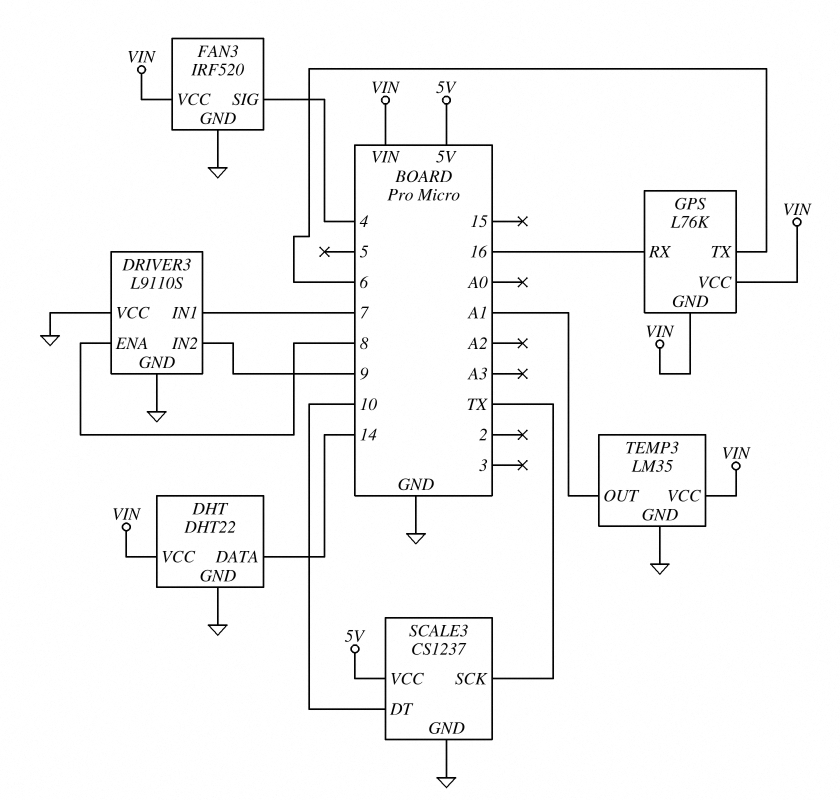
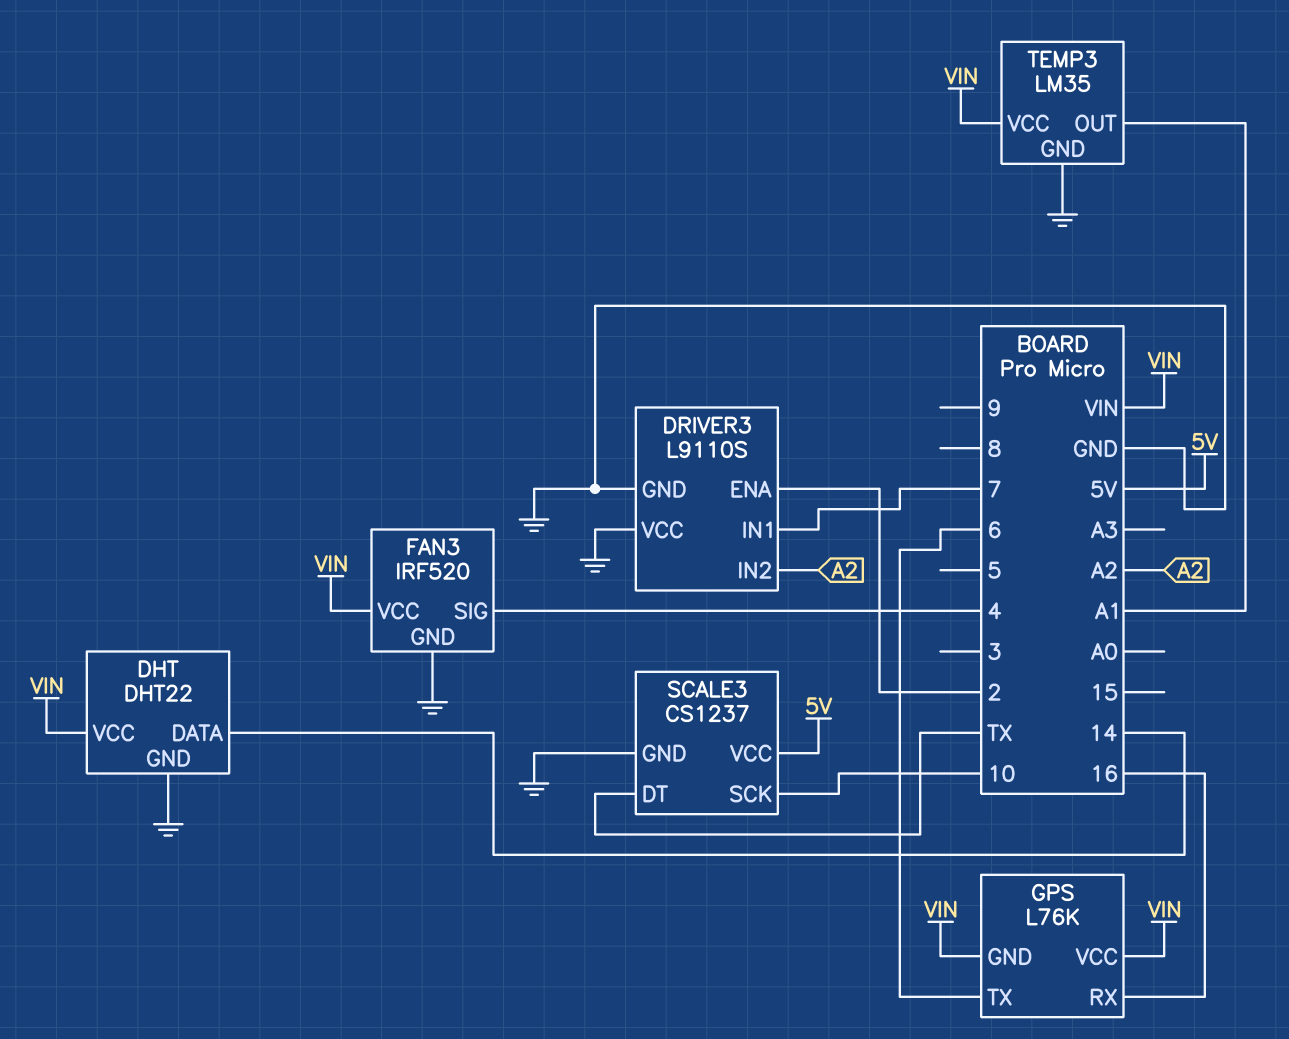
DRIVER3 pin ENA: 8 -> 2
DRIVER3 pin IN2: 9 -> A2
SCALE3 pin DT: 10 -> TX
SCALE3 pin SCK: TX -> 10

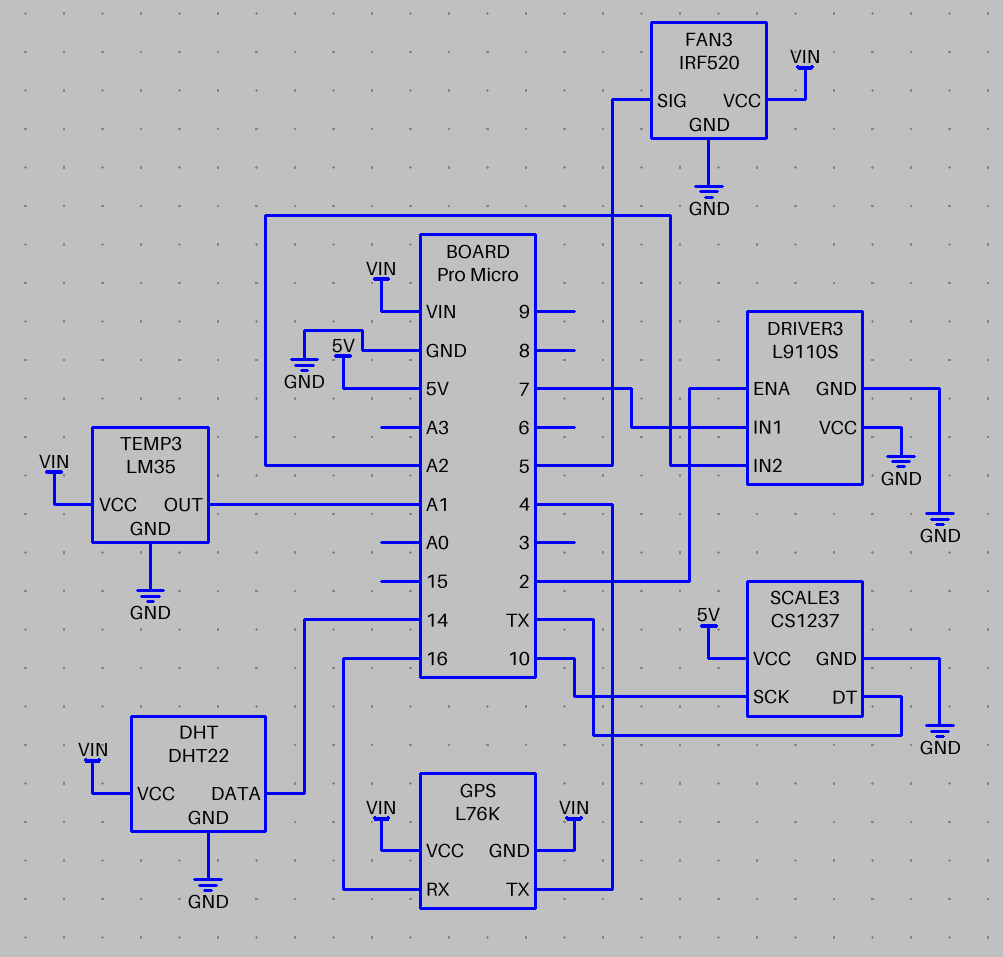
FAN3 pin SIG: 4 -> 5
GPS pin TX: 6 -> 4

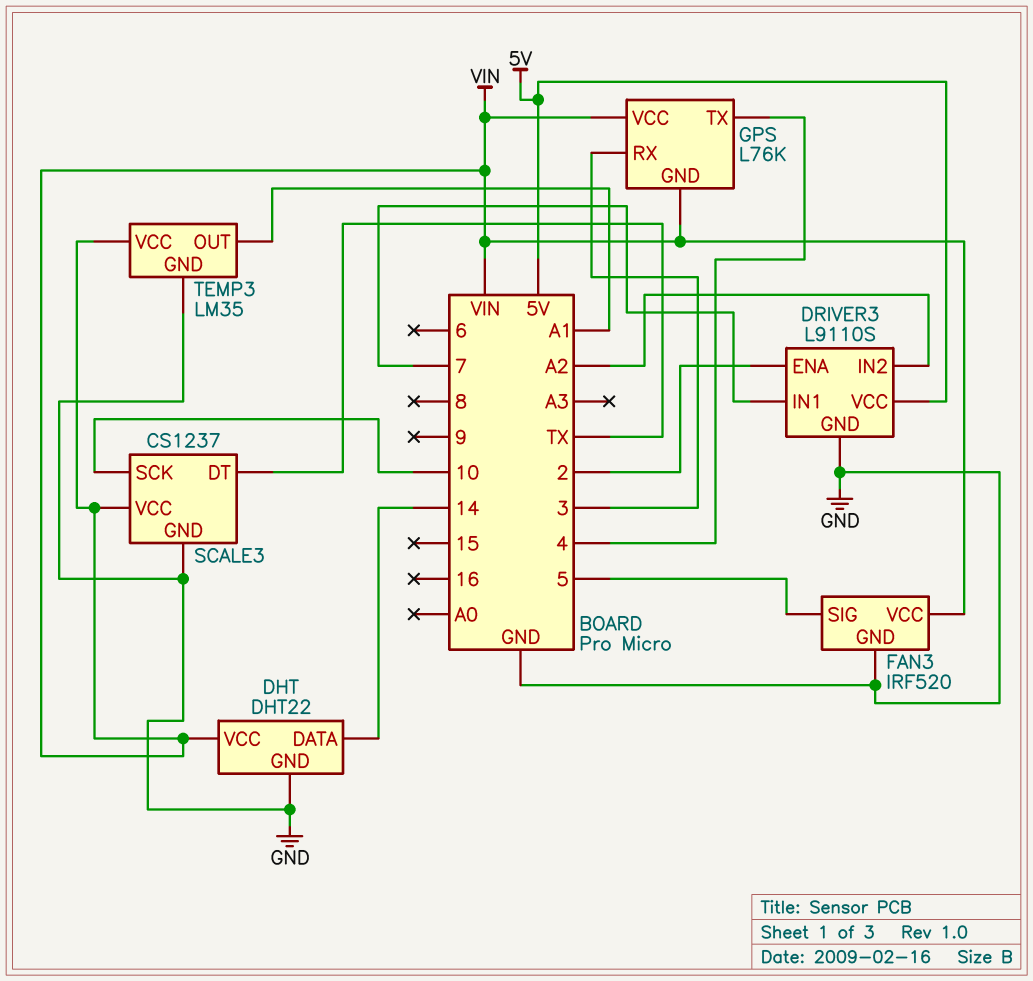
DRIVER3 pin VCC: GND -> 5V
GPS pin RX: 16 -> 3
SCALE3 pin VCC: 5V -> VIN

